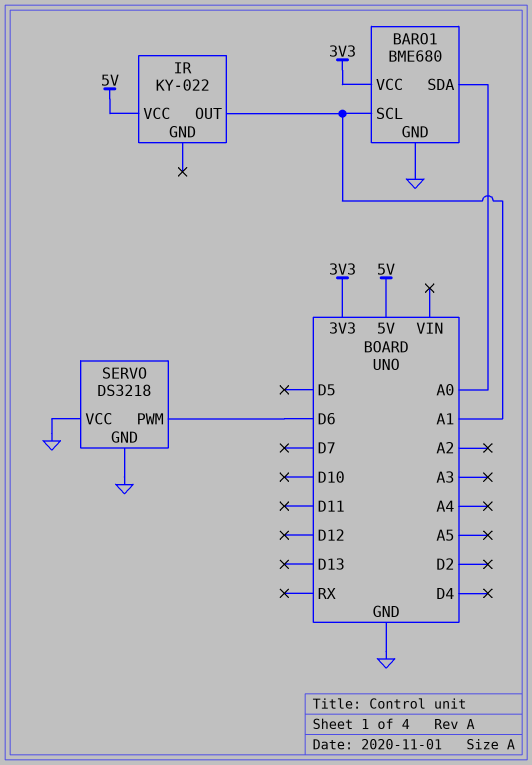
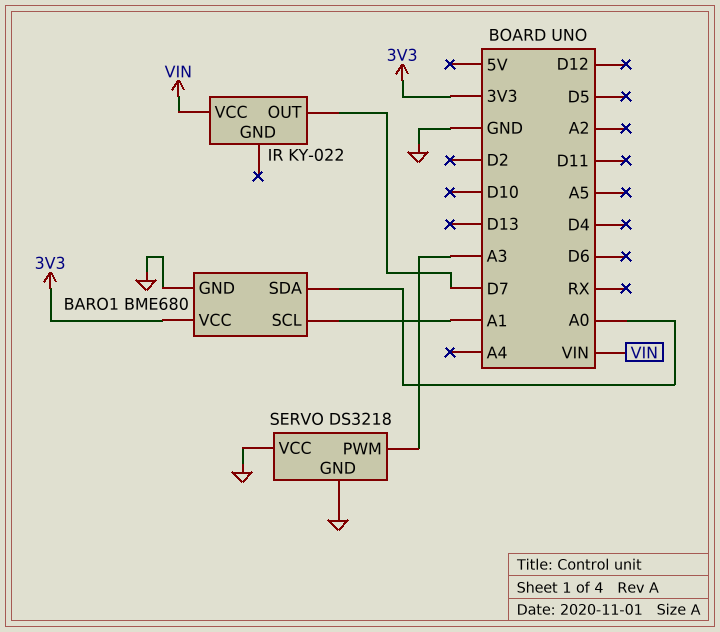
IR pin OUT: A1 -> D7
IR pin VCC: 5V -> VIN
SERVO pin PWM: D6 -> A3

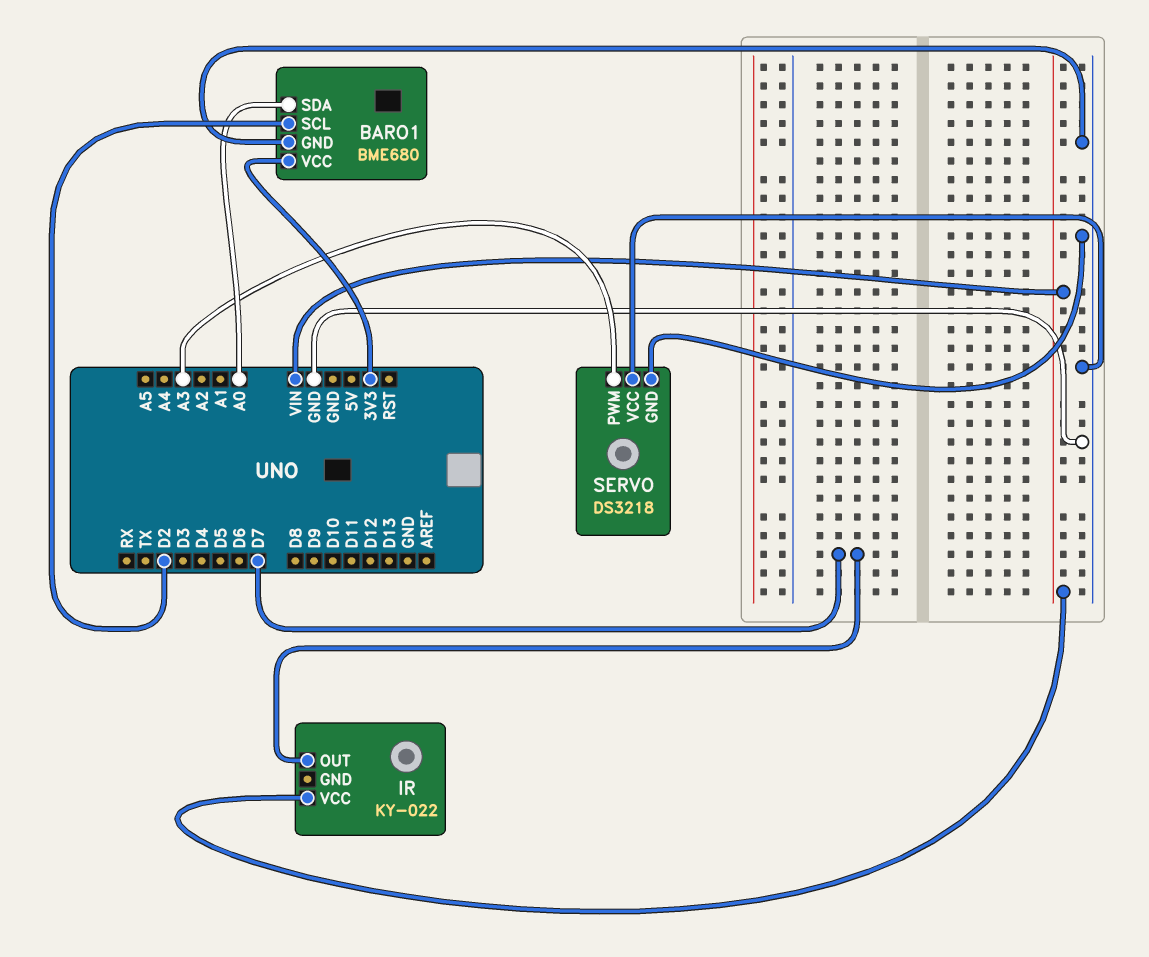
BARO1 pin SCL: A1 -> D2

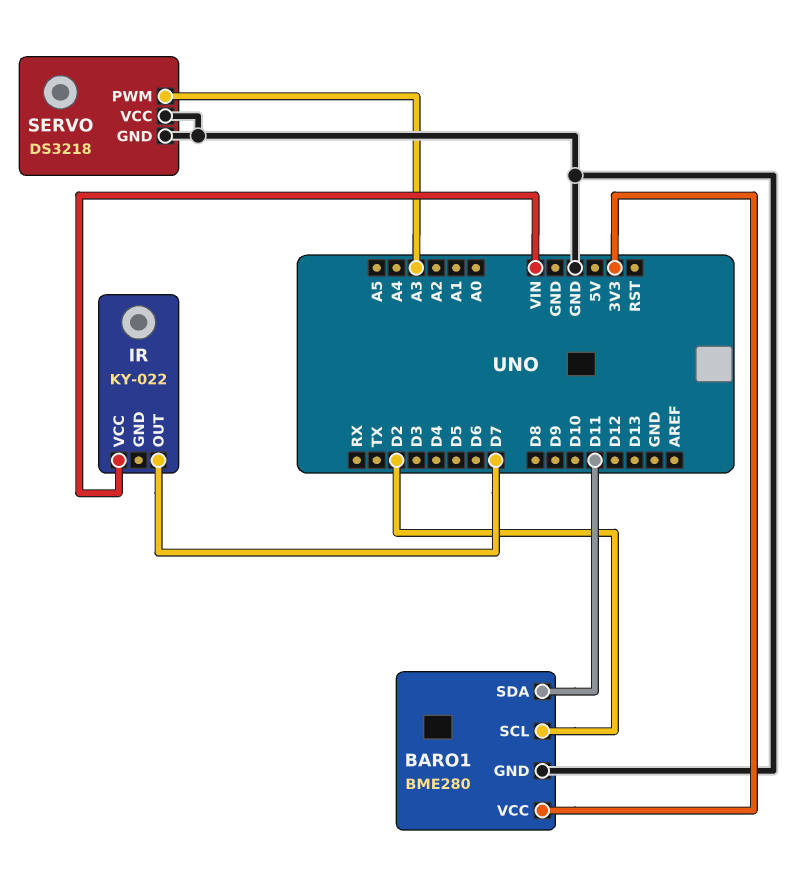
BARO1: BME680 -> BME280
BARO1 pin SDA: A0 -> D11

